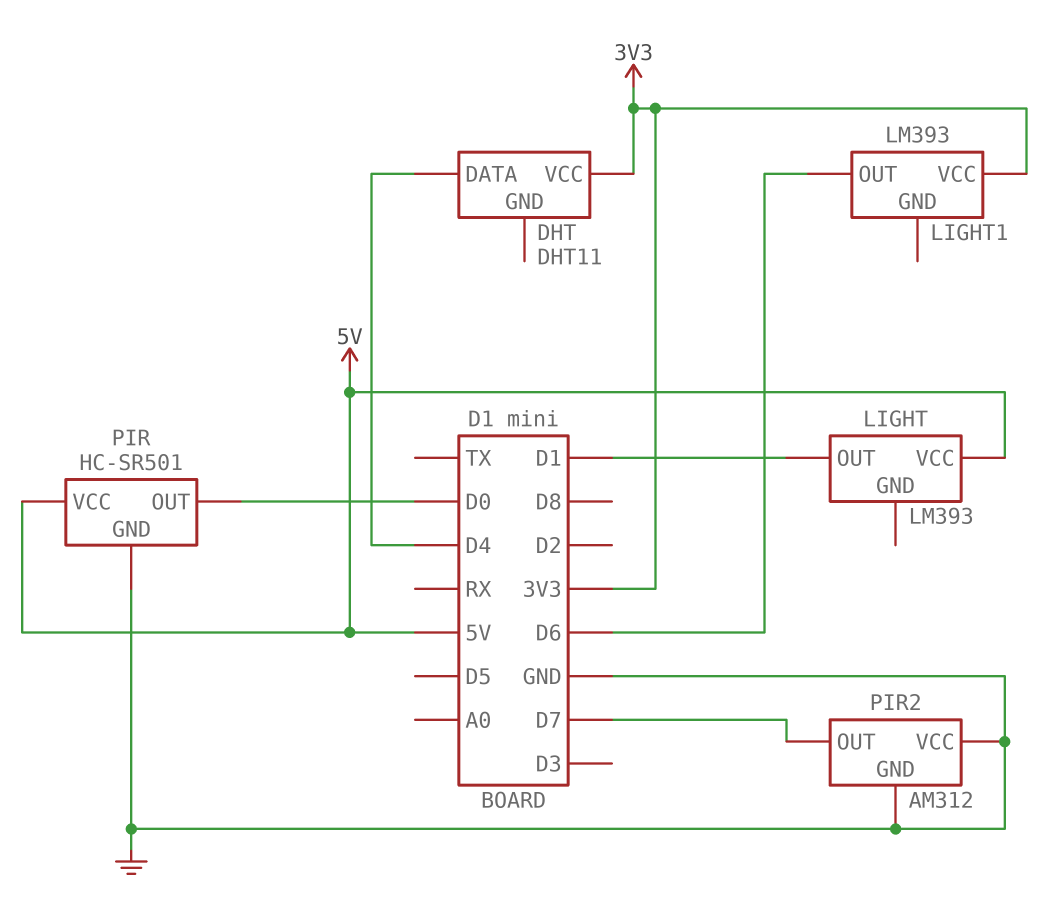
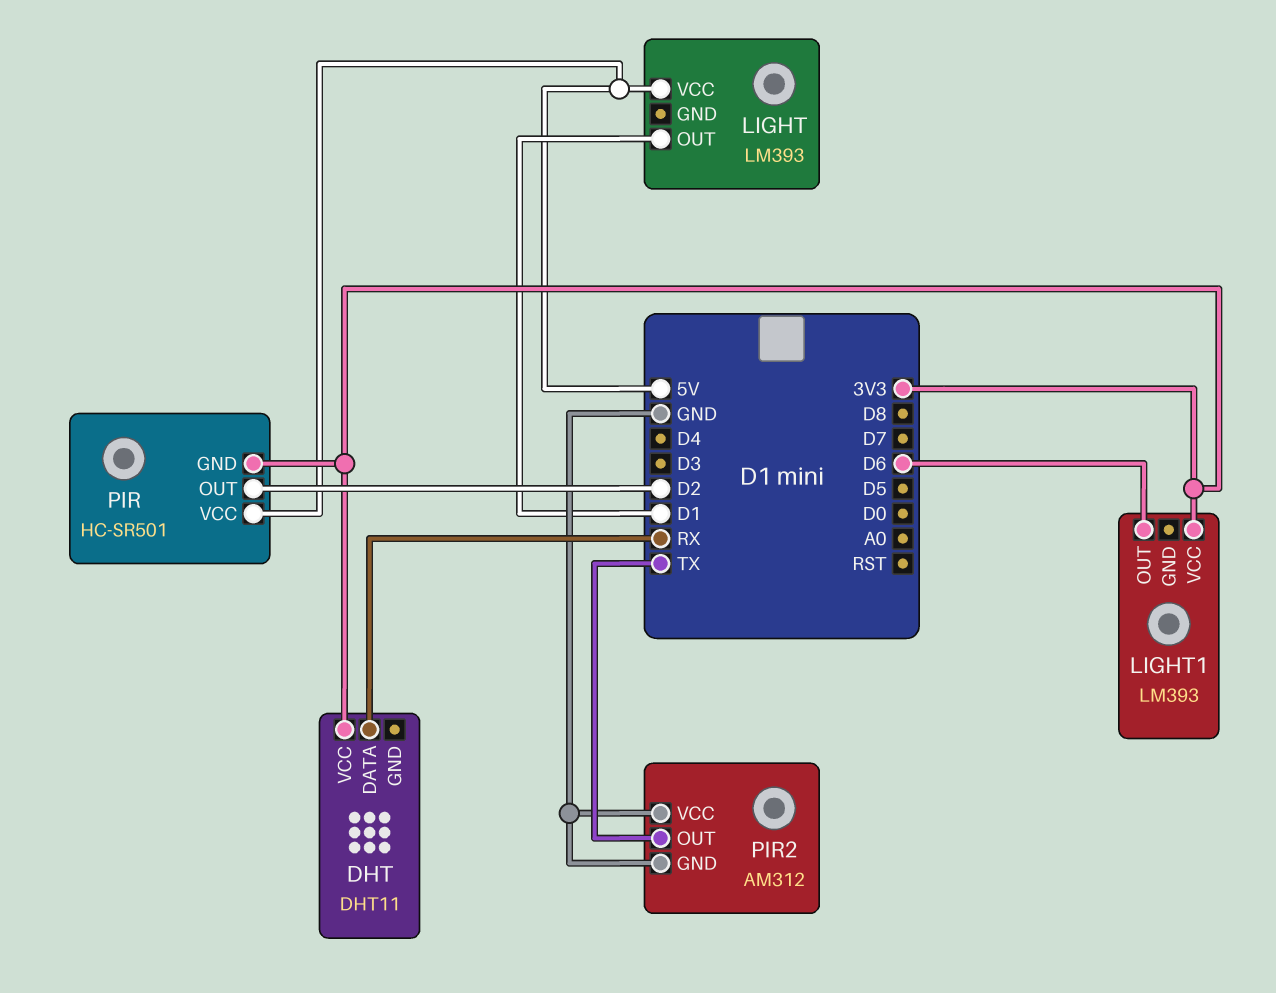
DHT pin DATA: D4 -> RX
PIR pin GND: GND -> 3V3
PIR pin OUT: D0 -> D2
PIR2 pin OUT: D7 -> TX

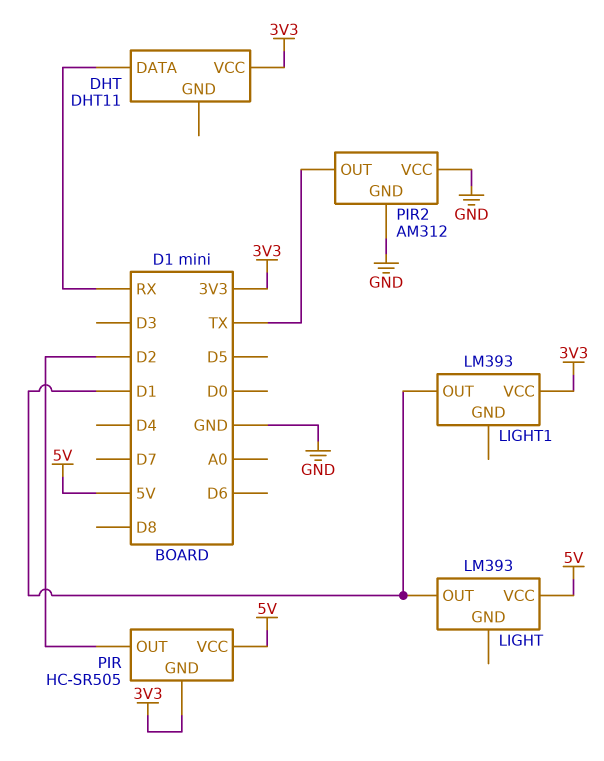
LIGHT1 pin OUT: D6 -> D1
PIR: HC-SR501 -> HC-SR505

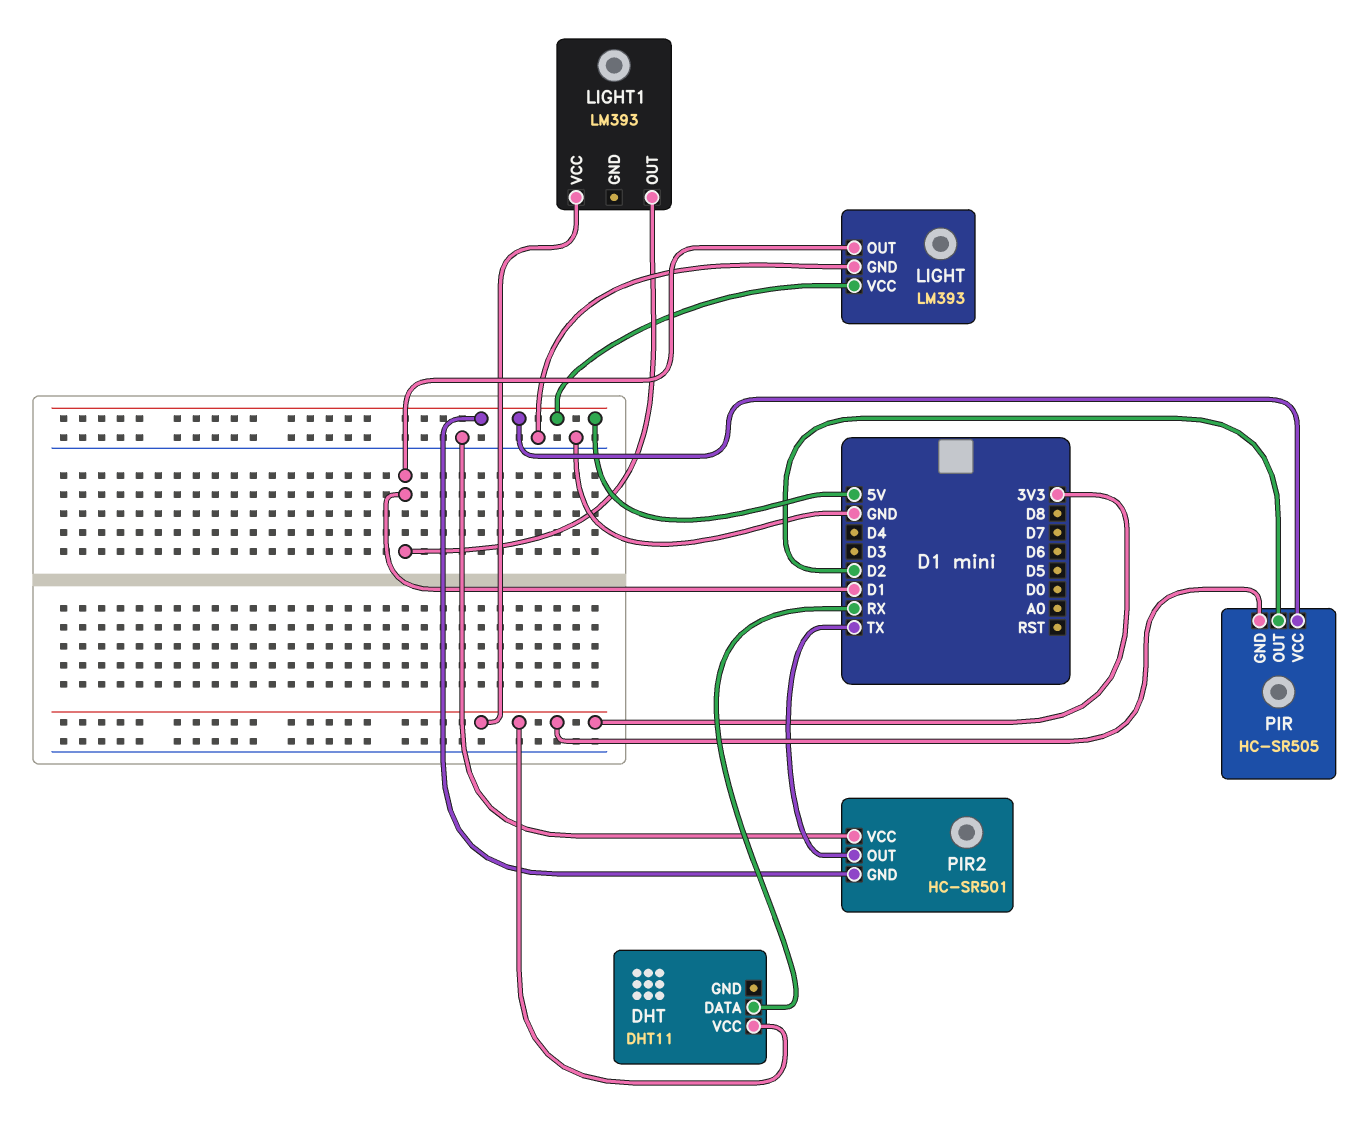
LIGHT pin GND: none -> GND
PIR2: AM312 -> HC-SR501
PIR2 pin GND: GND -> 5V

